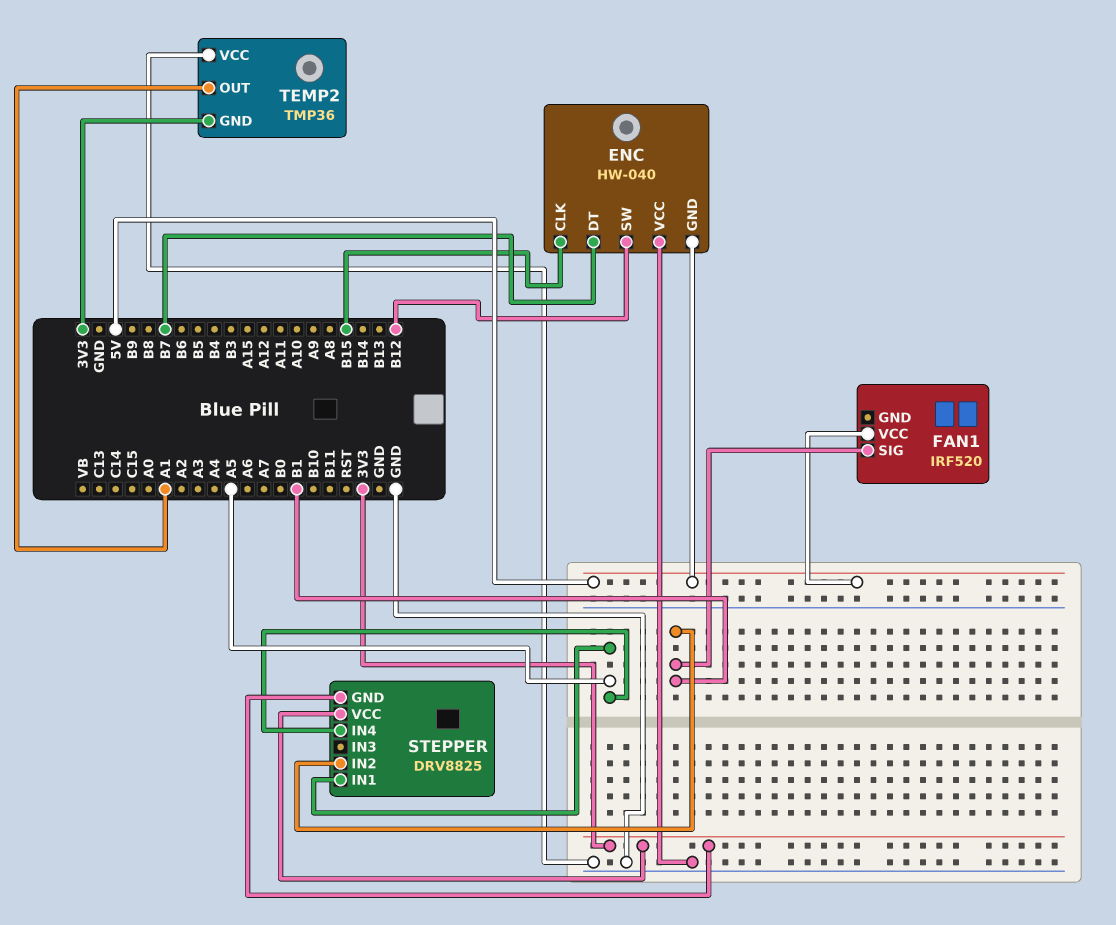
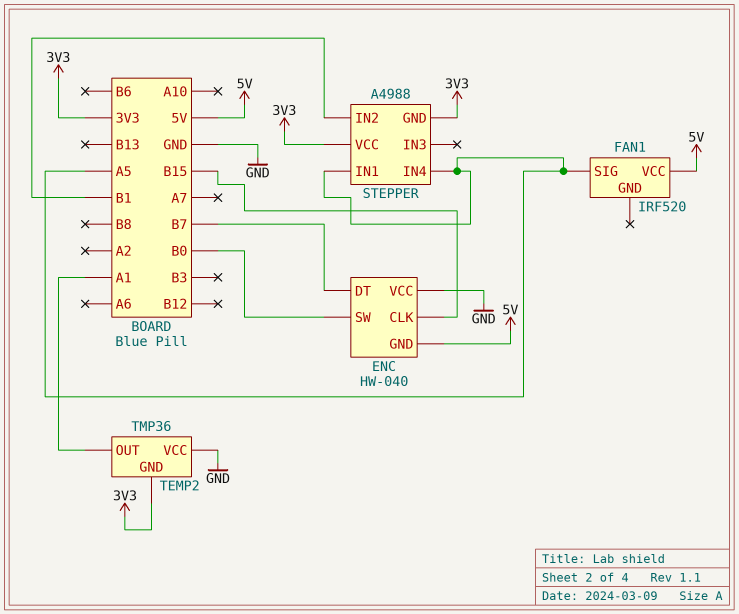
ENC pin SW: B12 -> B0
FAN1 pin SIG: B1 -> A5
STEPPER: DRV8825 -> A4988

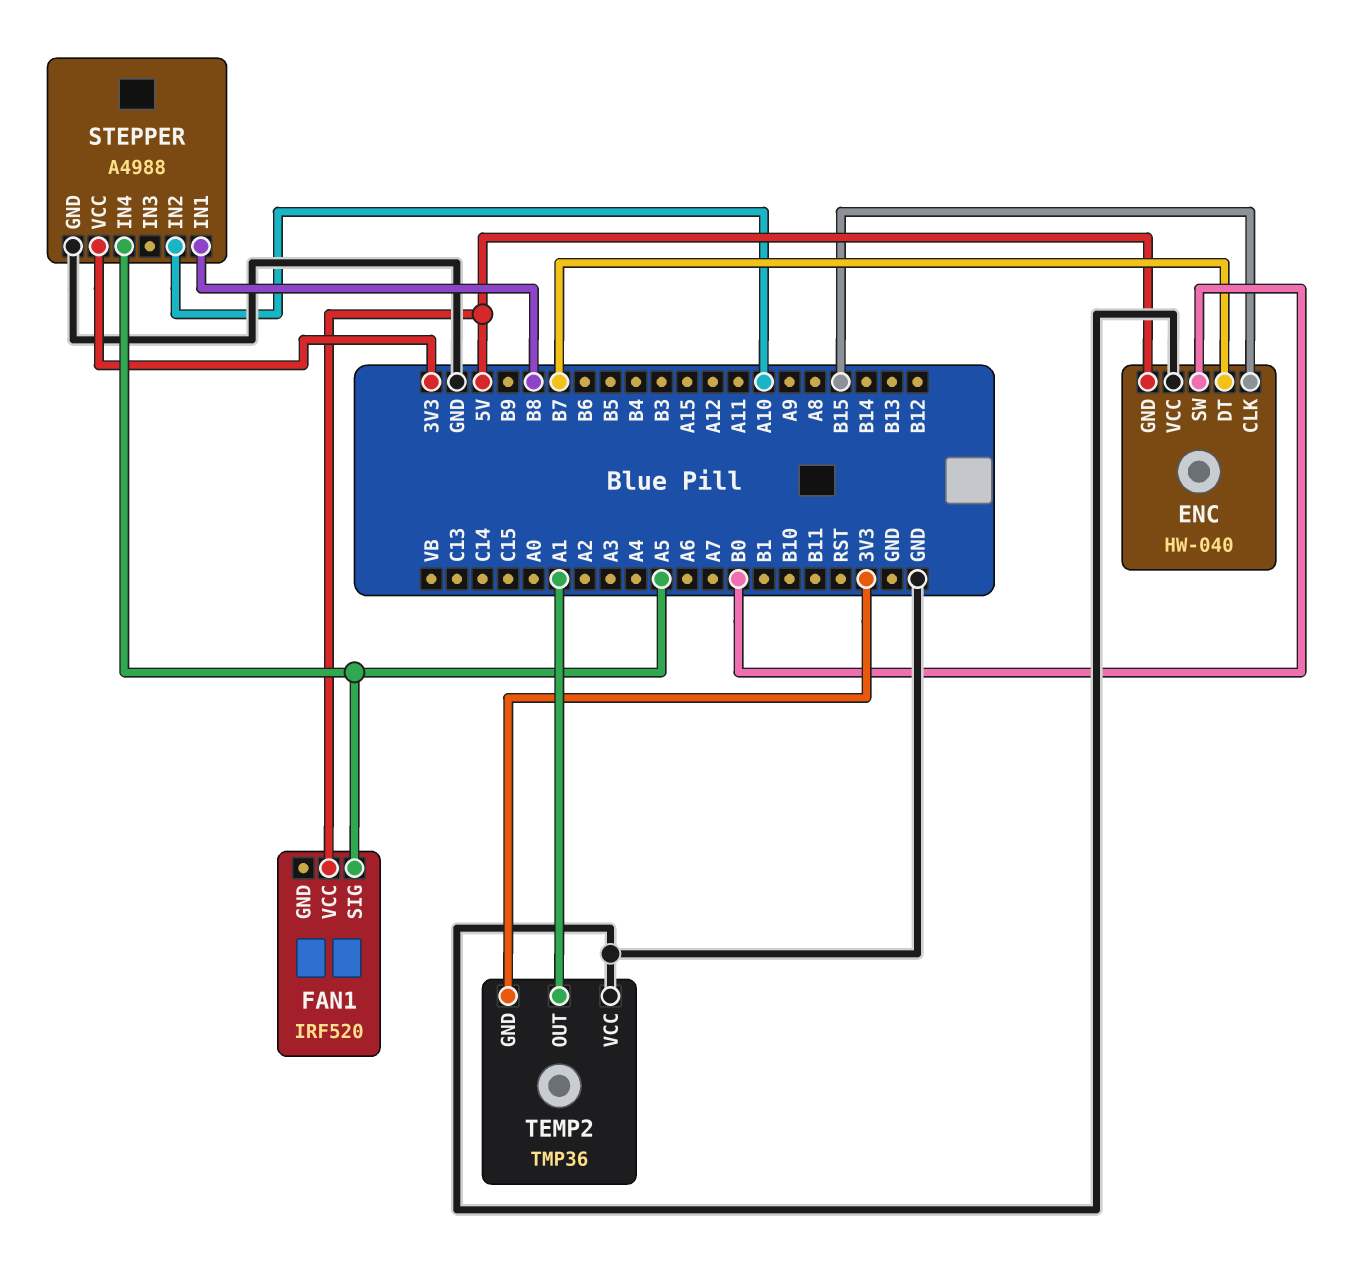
STEPPER pin GND: 3V3 -> GND
STEPPER pin IN1: A5 -> B8
STEPPER pin IN2: B1 -> A10

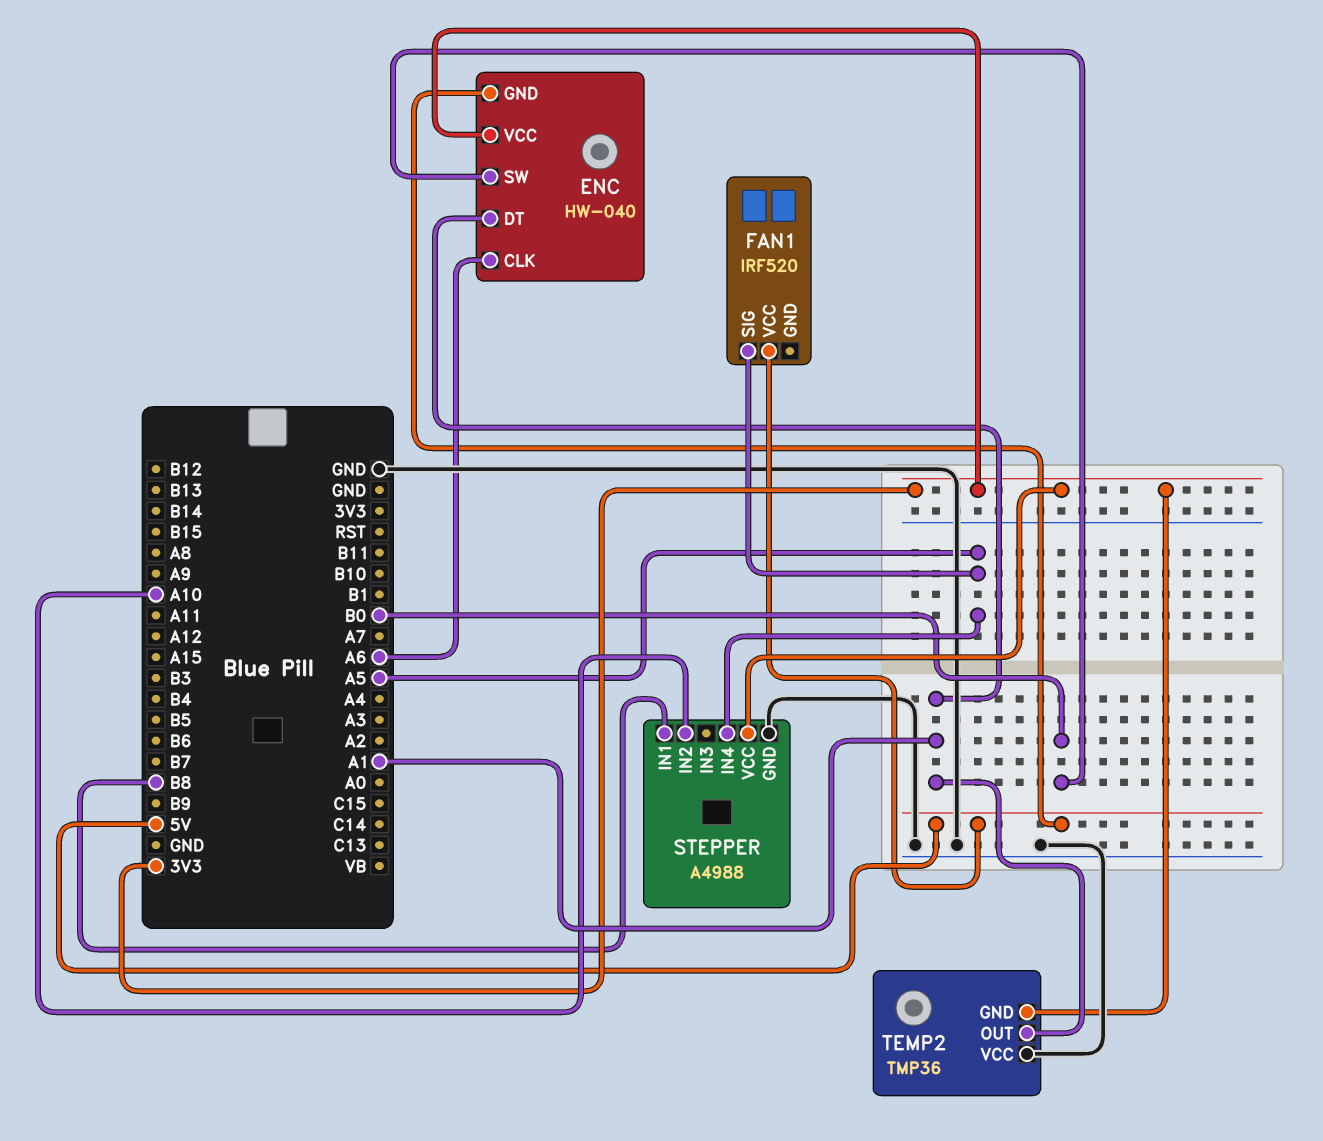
ENC pin CLK: B15 -> A6
ENC pin DT: B7 -> A1
ENC pin VCC: GND -> 3V3

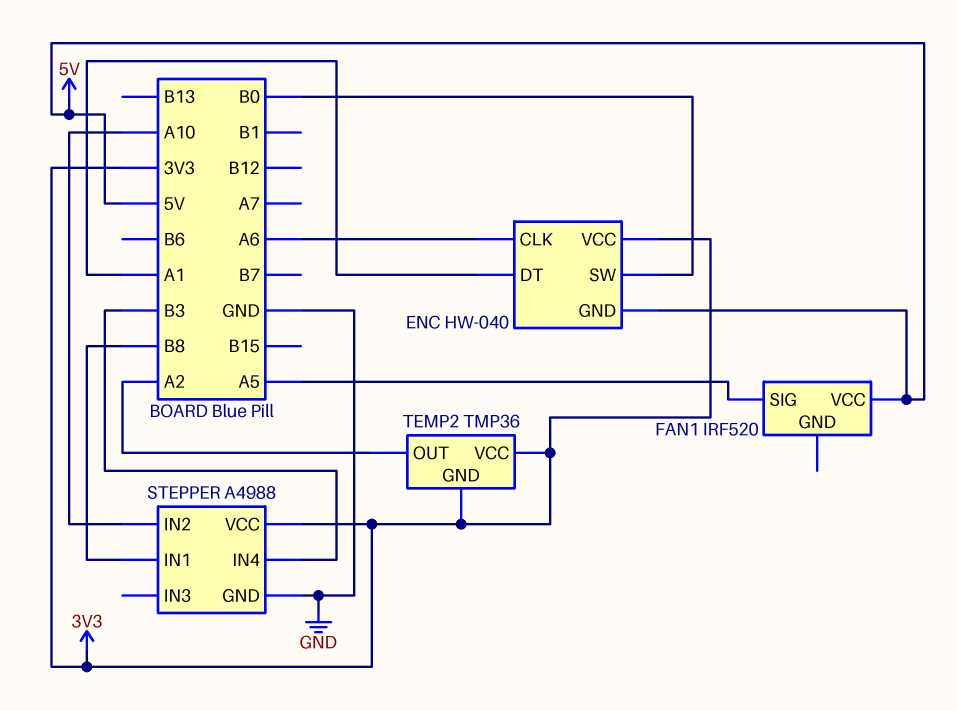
STEPPER pin IN4: A5 -> B3
TEMP2 pin OUT: A1 -> A2
TEMP2 pin VCC: GND -> 3V3

